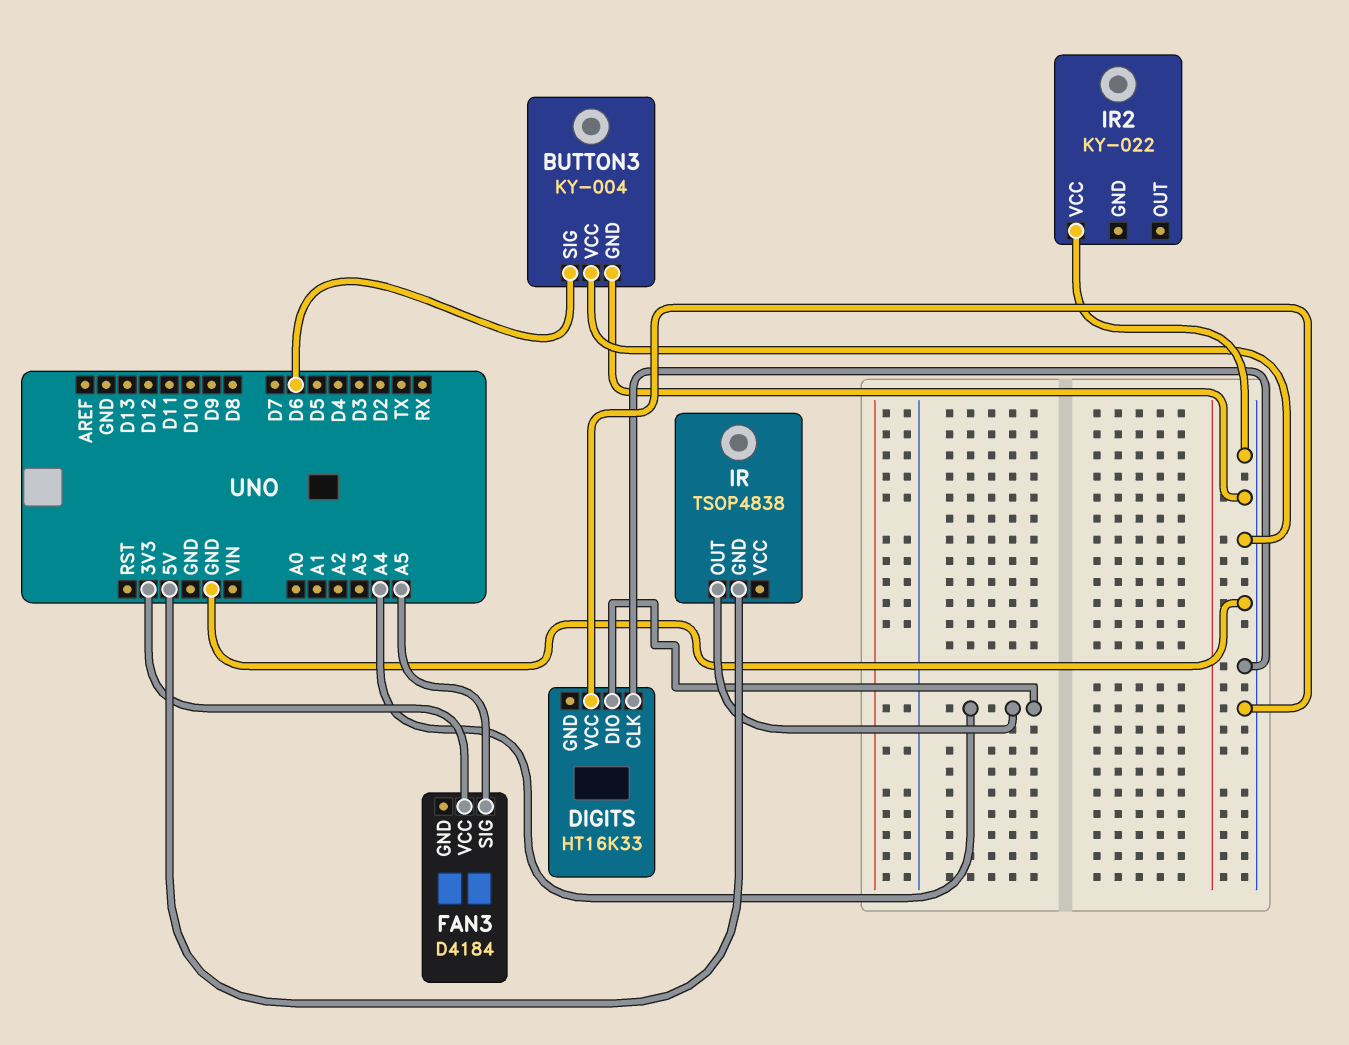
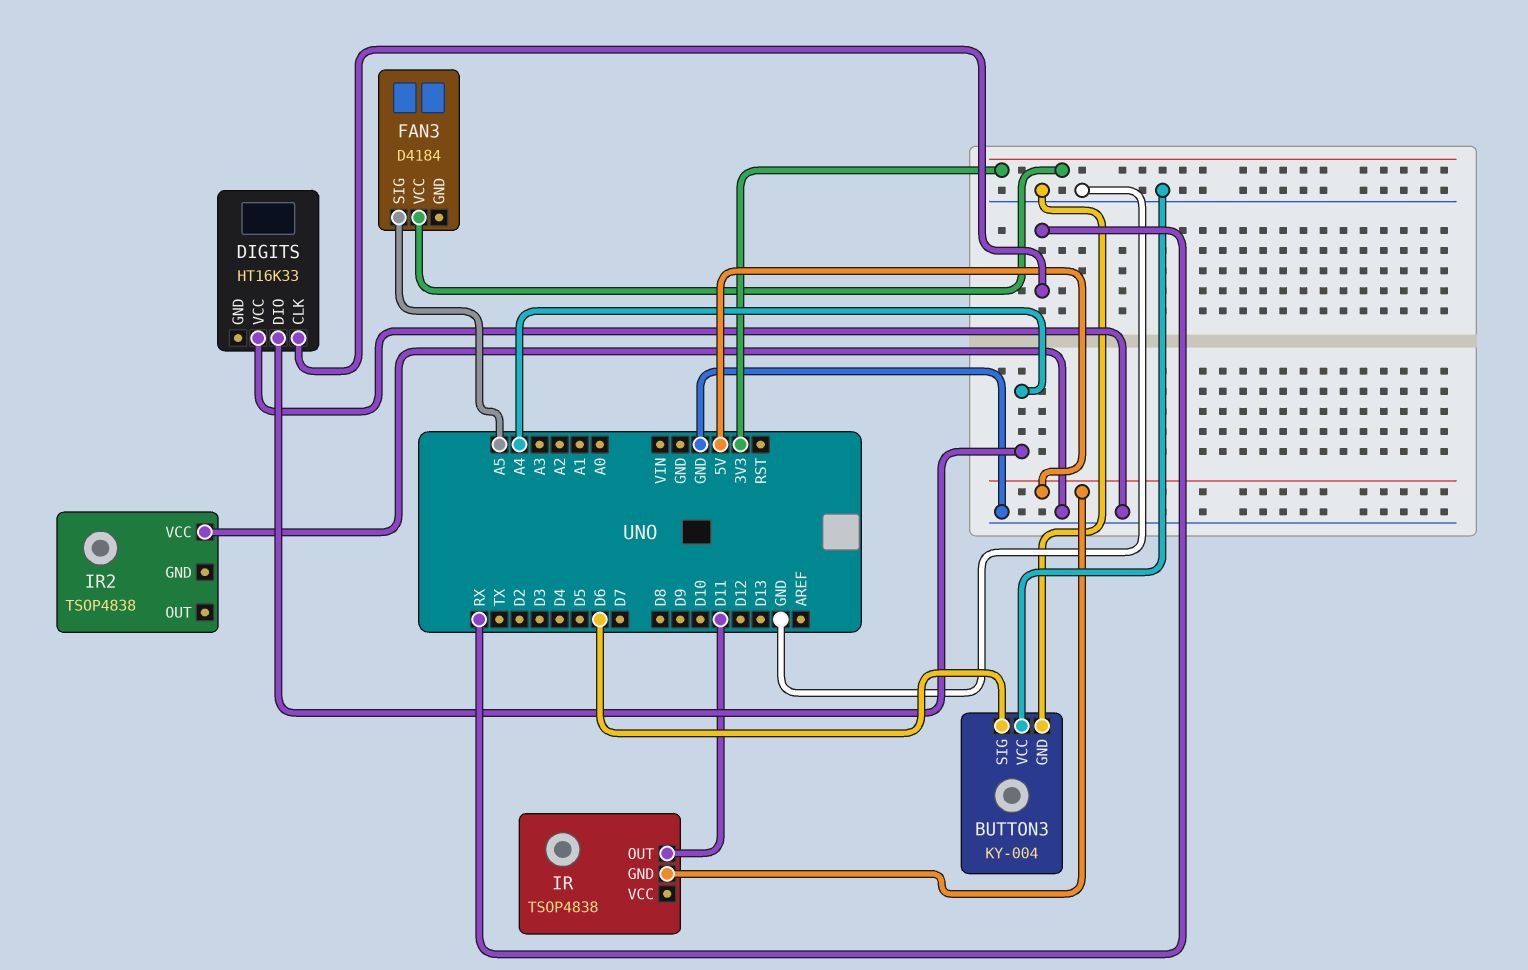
DIGITS pin CLK: GND -> RX
IR pin OUT: A4 -> D11
IR2: KY-022 -> TSOP4838

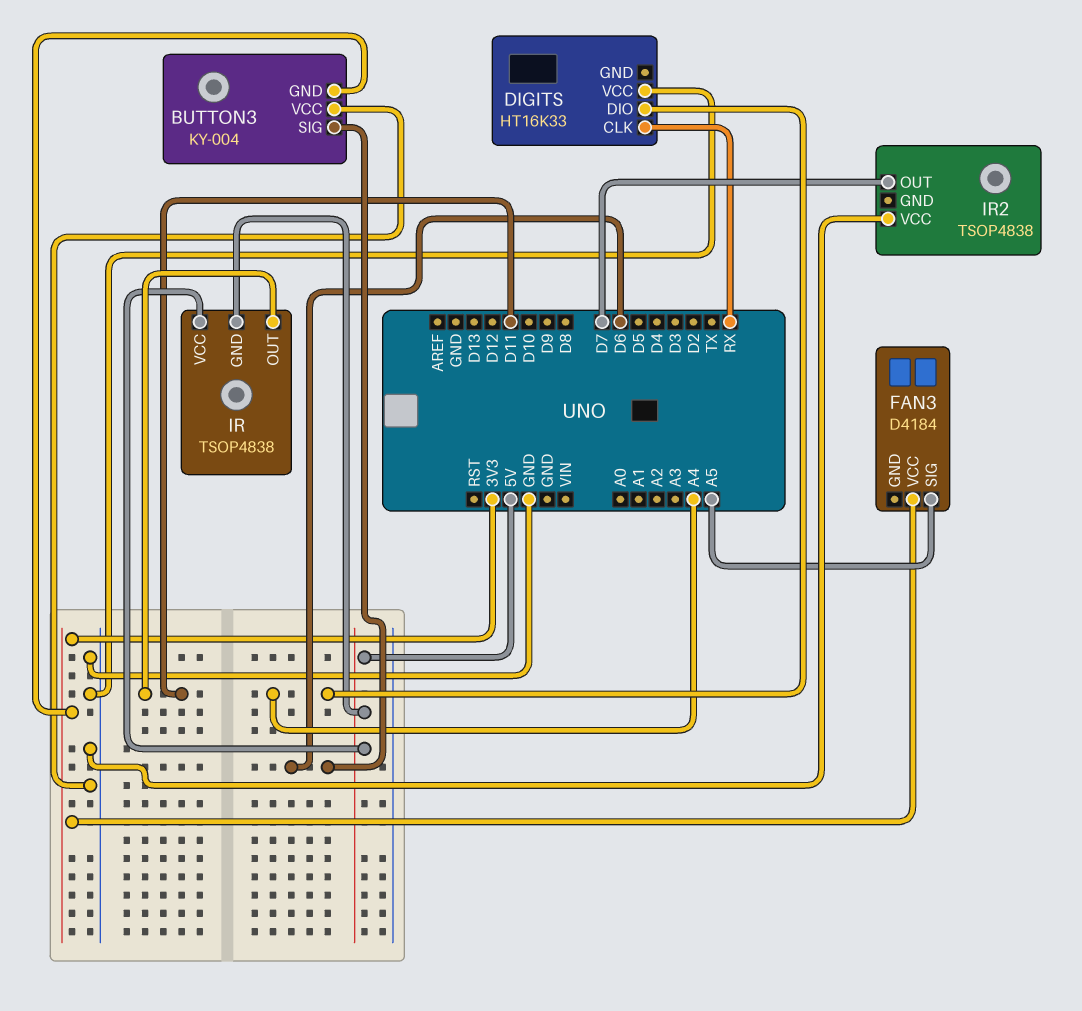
BUTTON3 pin GND: GND -> 3V3
IR pin VCC: none -> 5V
IR2 pin OUT: none -> D7

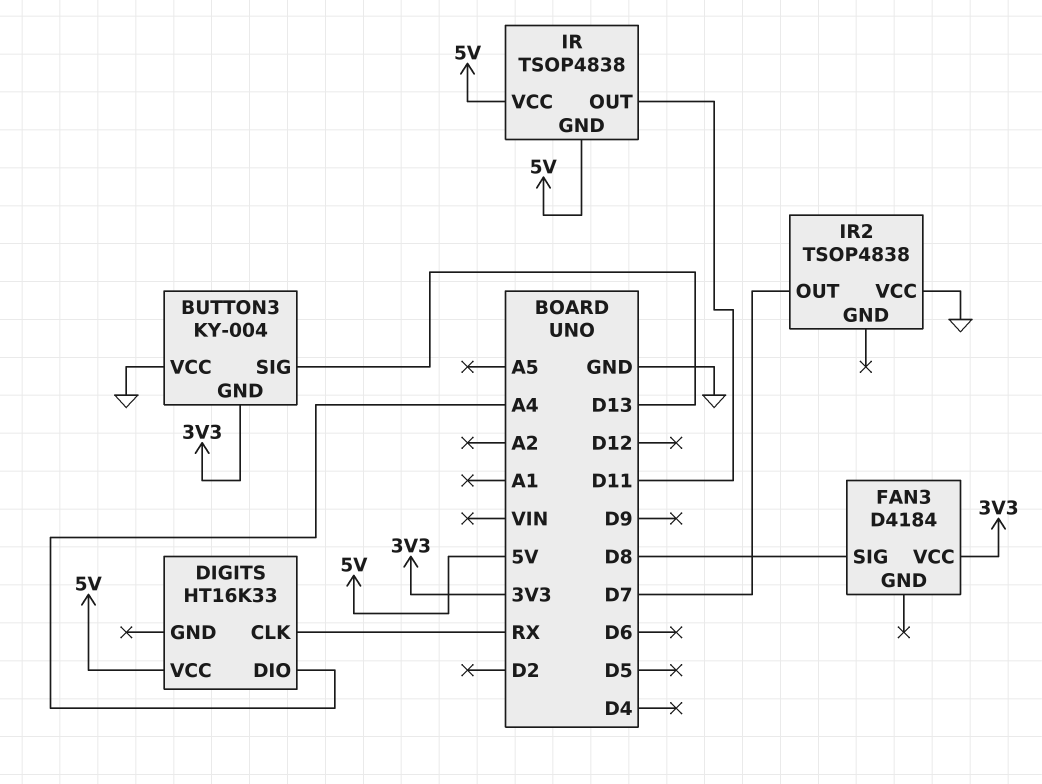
BUTTON3 pin SIG: D6 -> D13
DIGITS pin VCC: GND -> 5V
FAN3 pin SIG: A5 -> D8

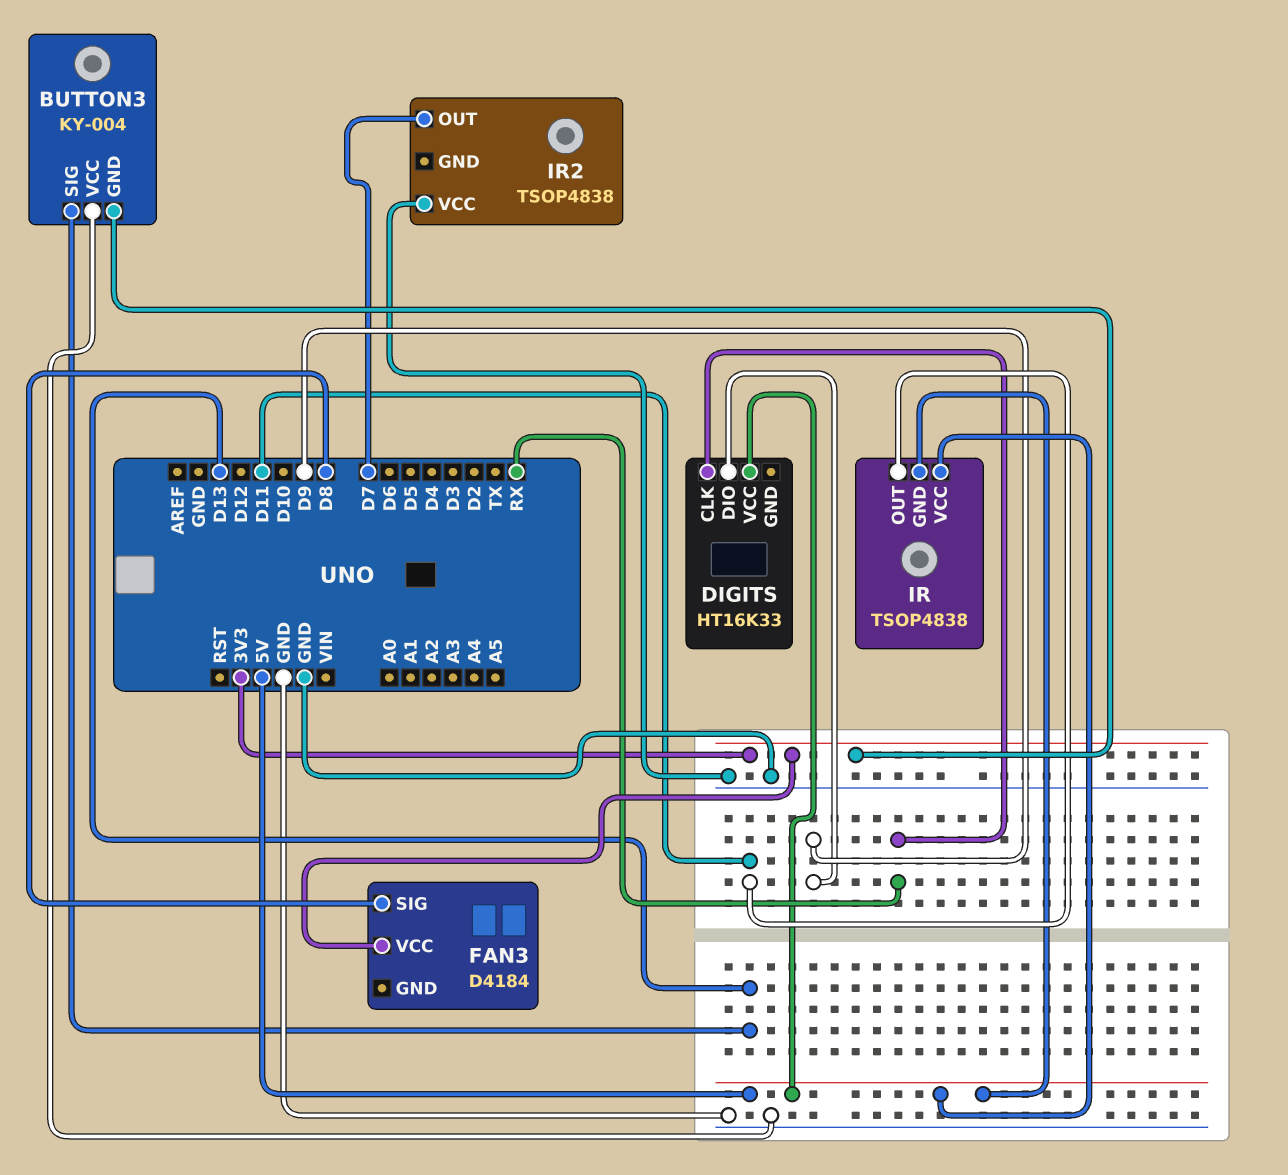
DIGITS pin DIO: A4 -> D9

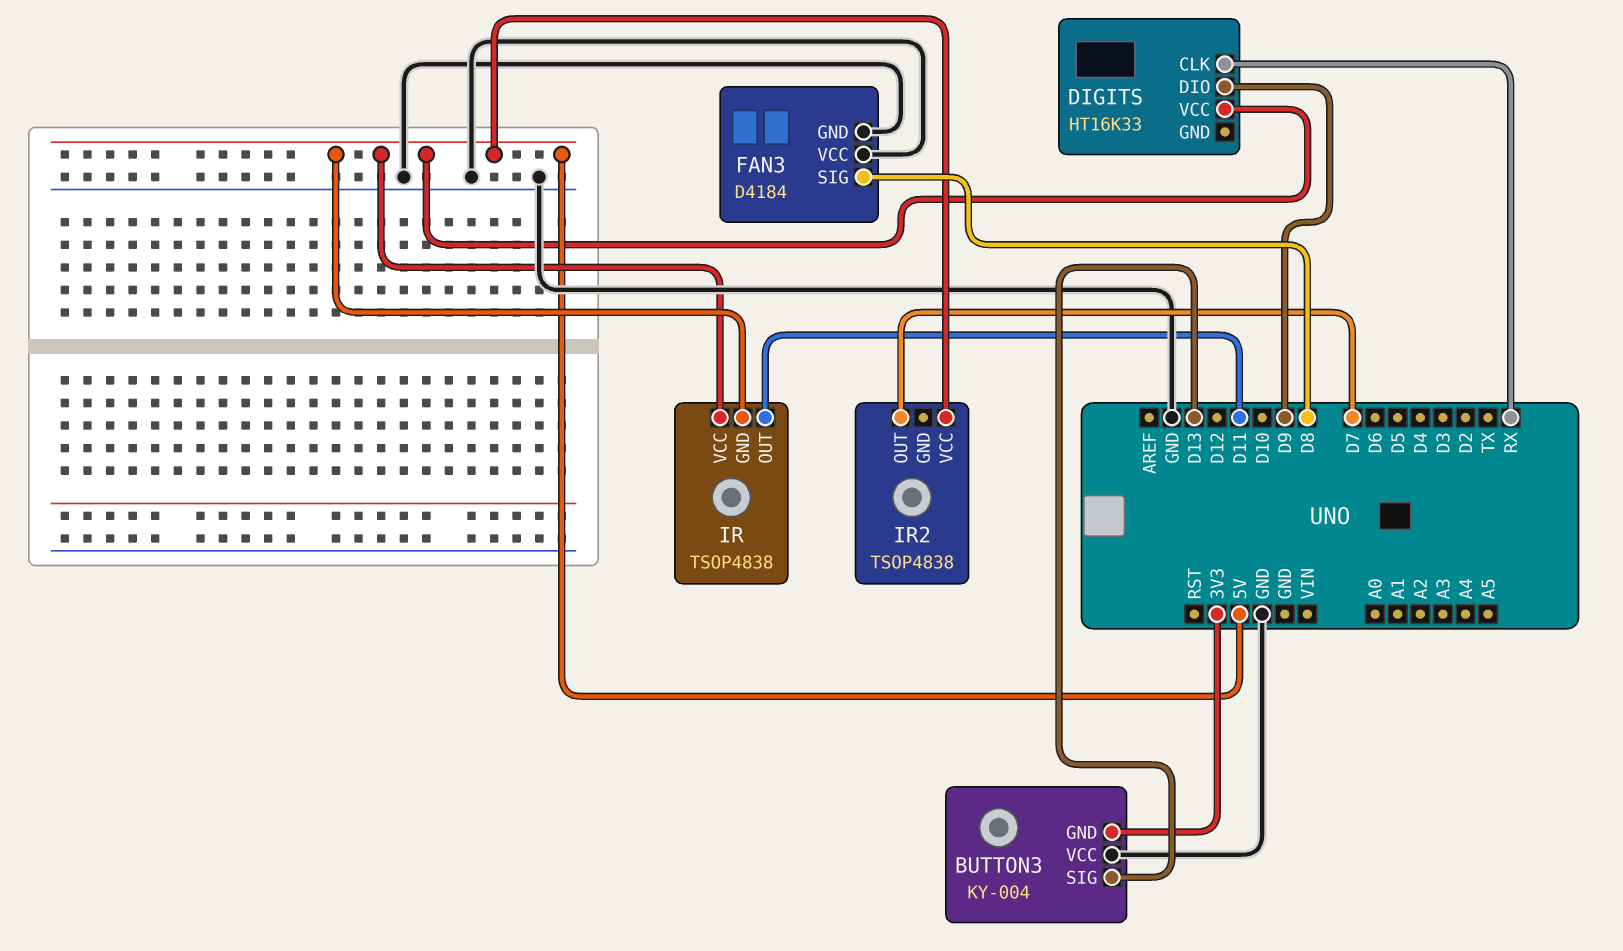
FAN3 pin GND: none -> GND
FAN3 pin VCC: 3V3 -> GND
IR2 pin VCC: GND -> 5V

